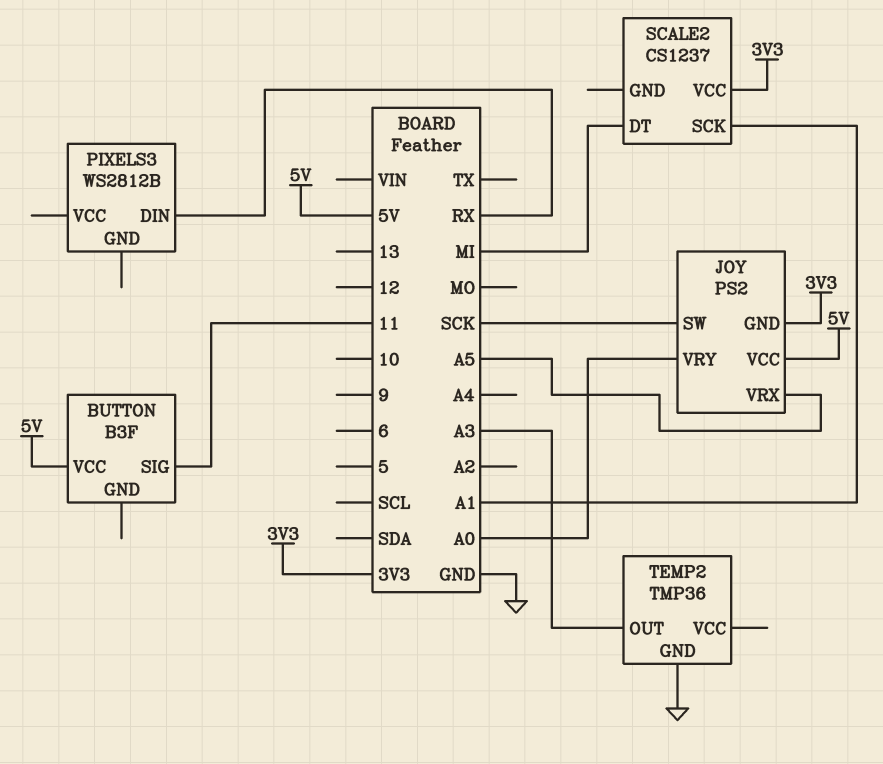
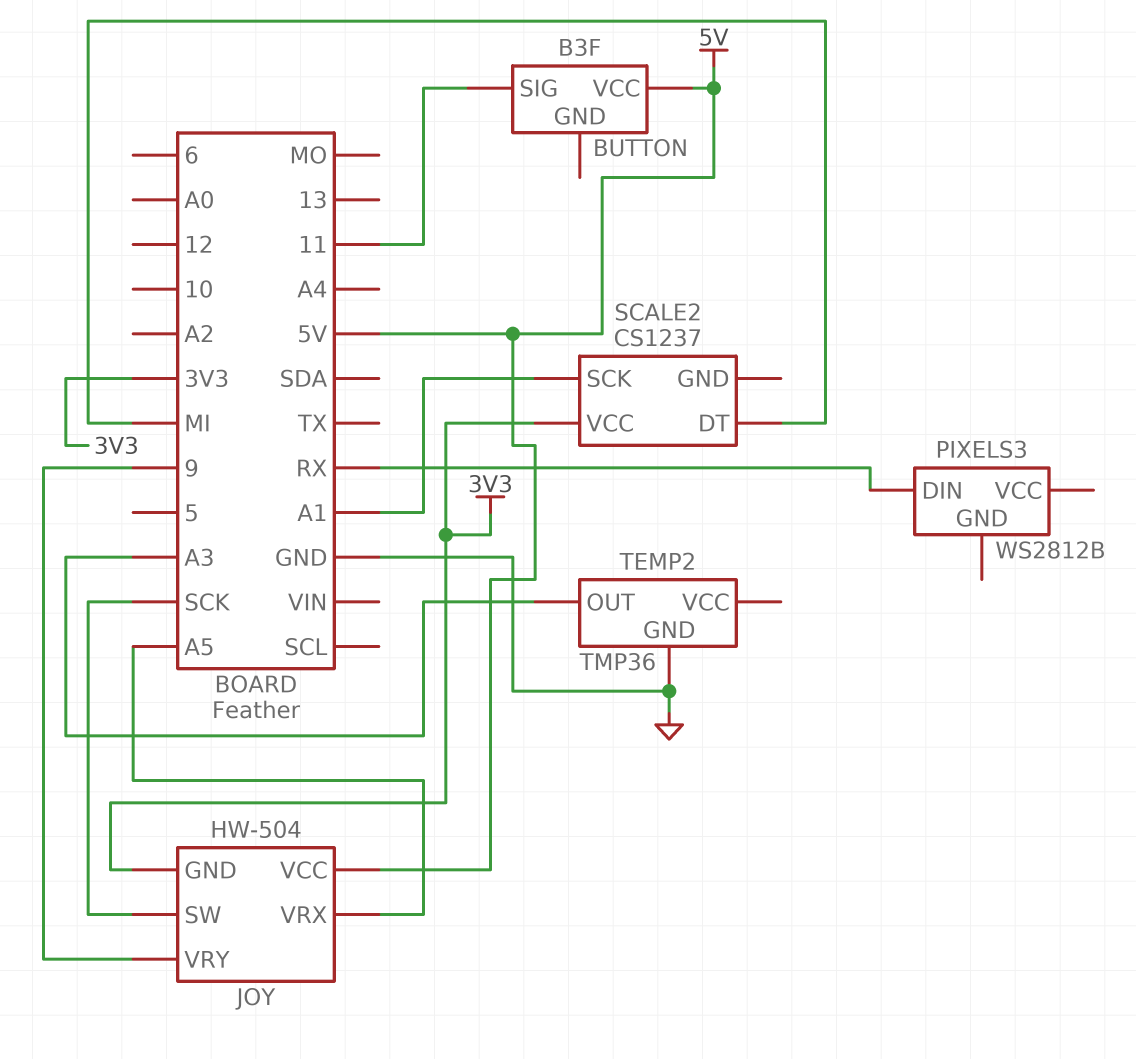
JOY: PS2 -> HW-504
JOY pin VRY: A0 -> 9

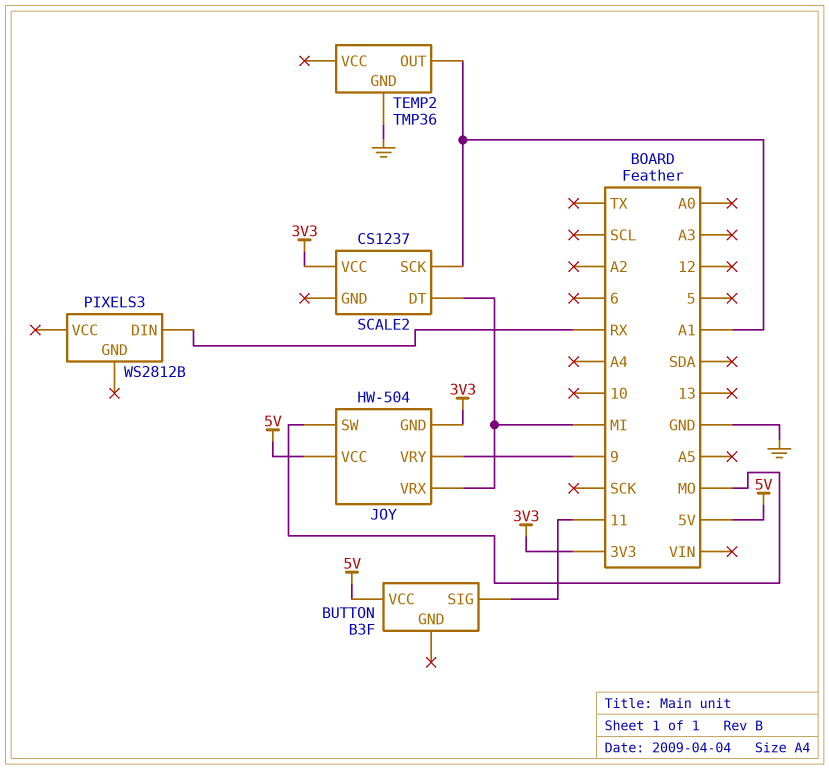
JOY pin SW: SCK -> MO
JOY pin VRX: A5 -> MI
TEMP2 pin OUT: A3 -> A1

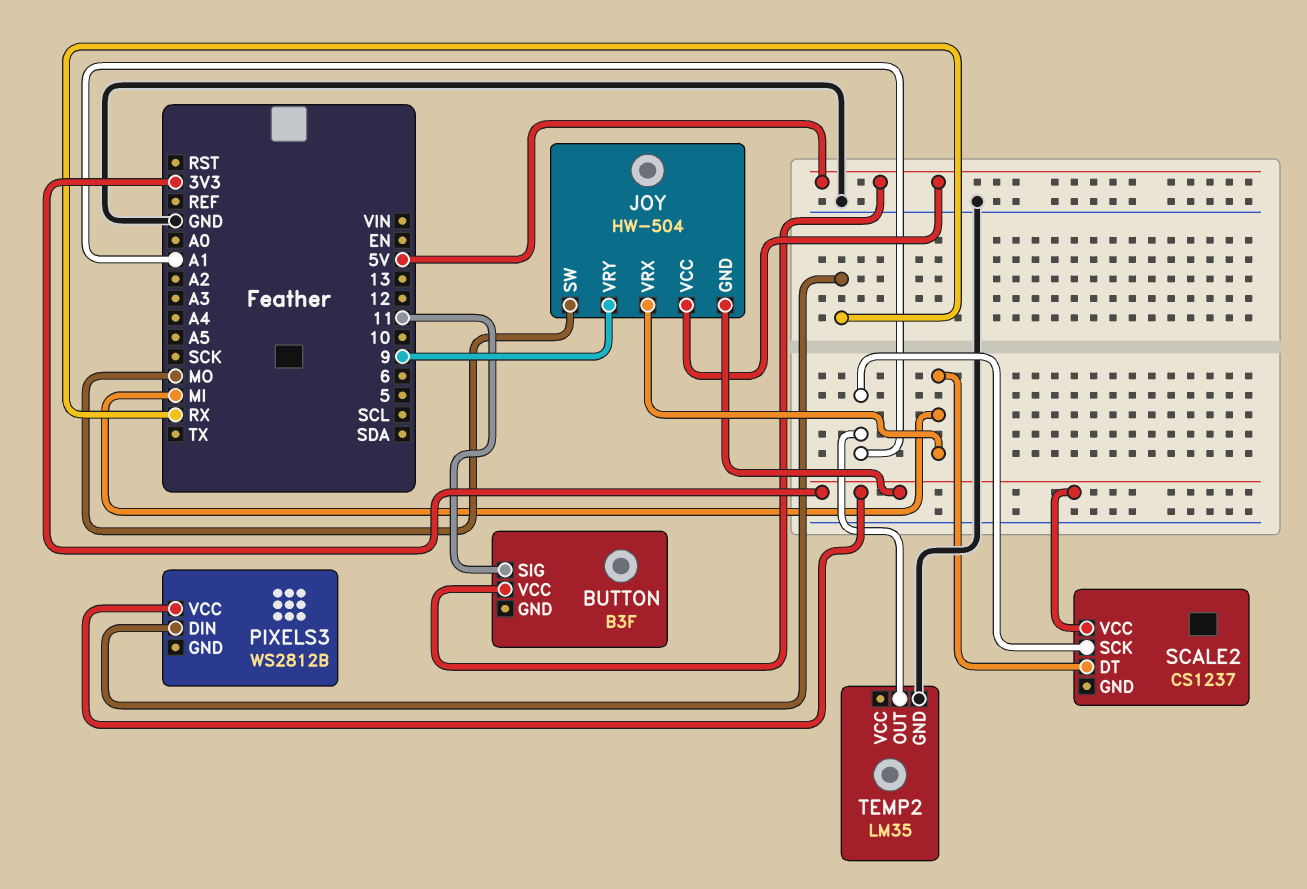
PIXELS3 pin VCC: none -> 3V3
TEMP2: TMP36 -> LM35

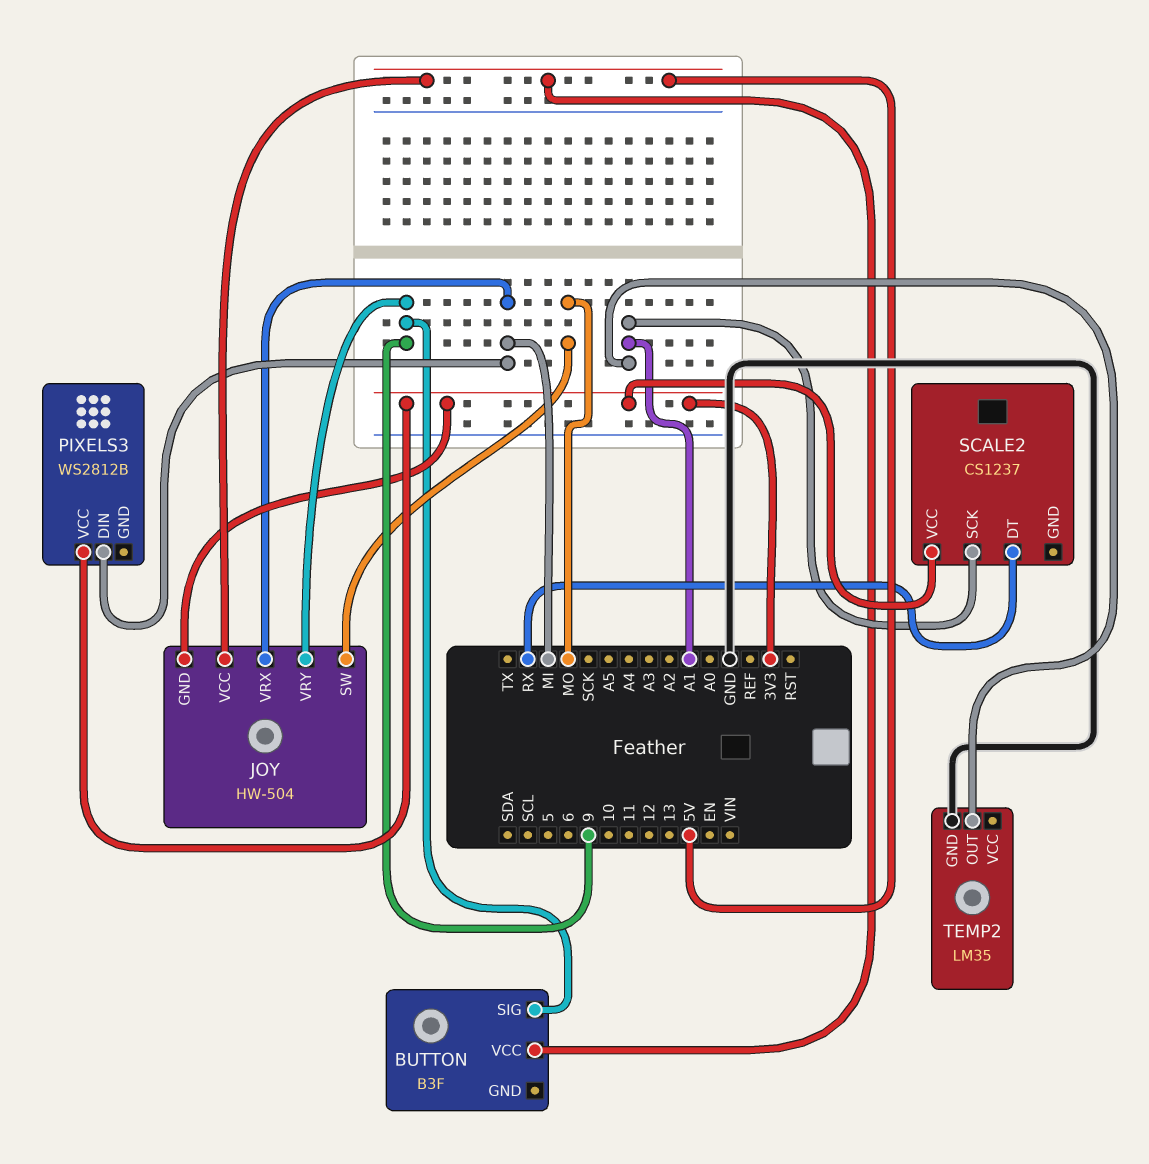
BUTTON pin SIG: 11 -> 9
PIXELS3 pin DIN: RX -> MI
SCALE2 pin DT: MI -> RX

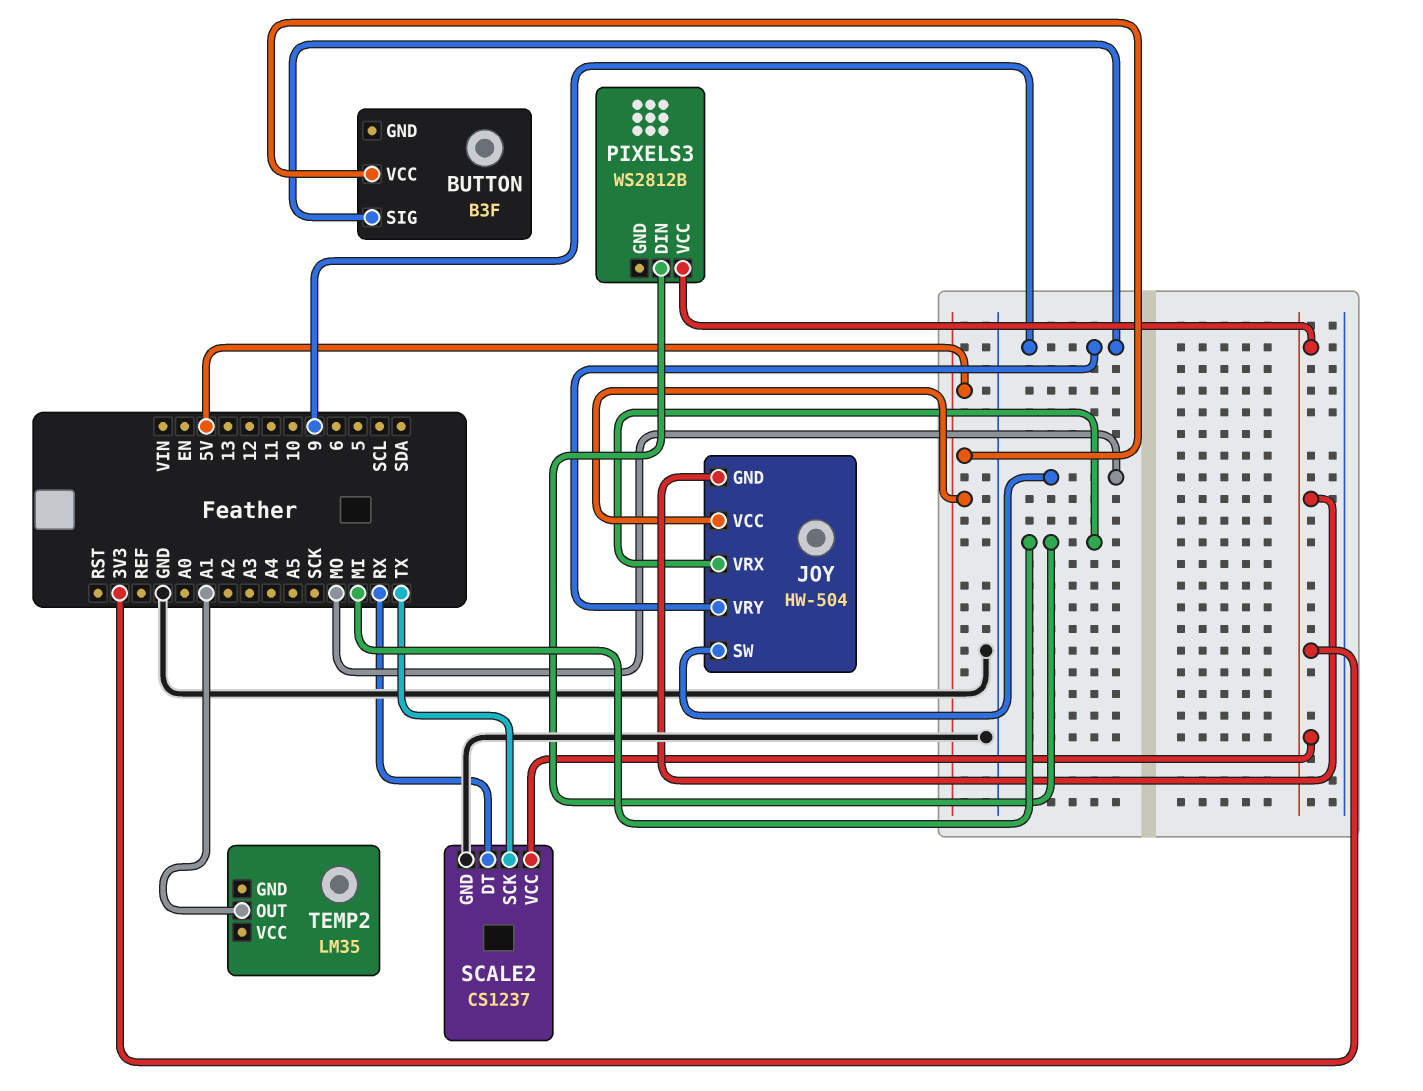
SCALE2 pin GND: none -> GND
SCALE2 pin SCK: A1 -> TX
TEMP2 pin GND: GND -> none

